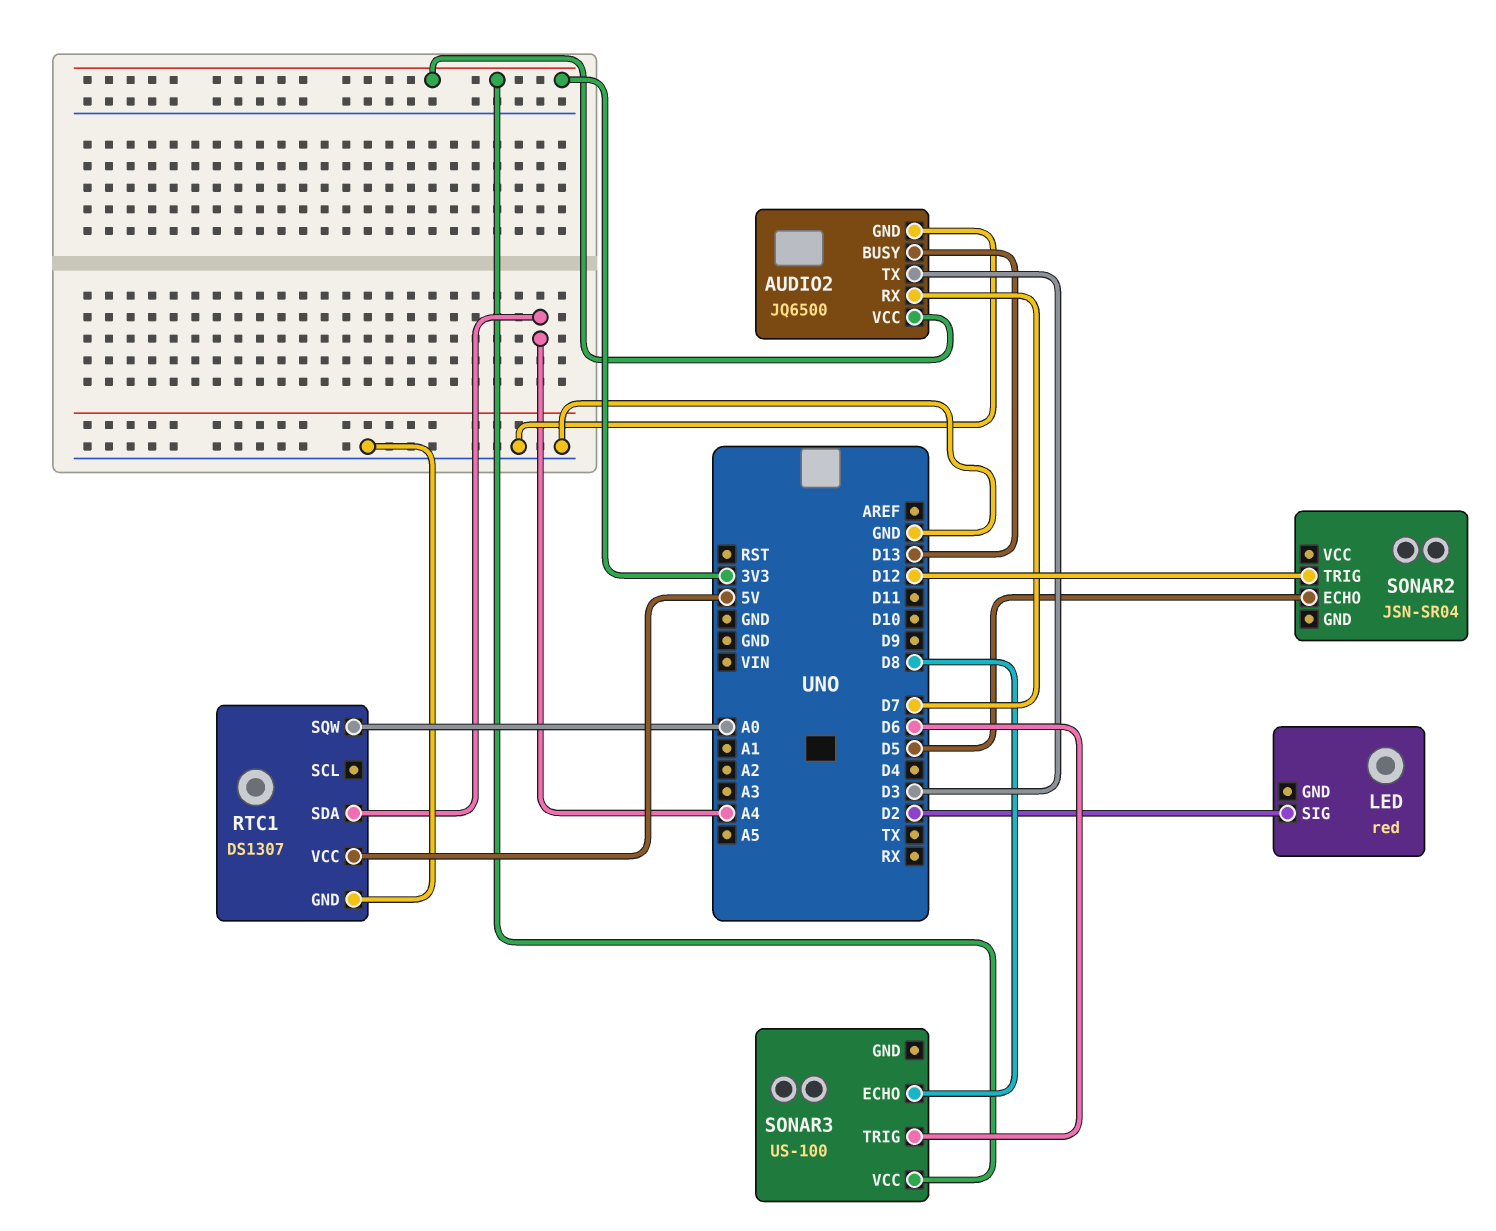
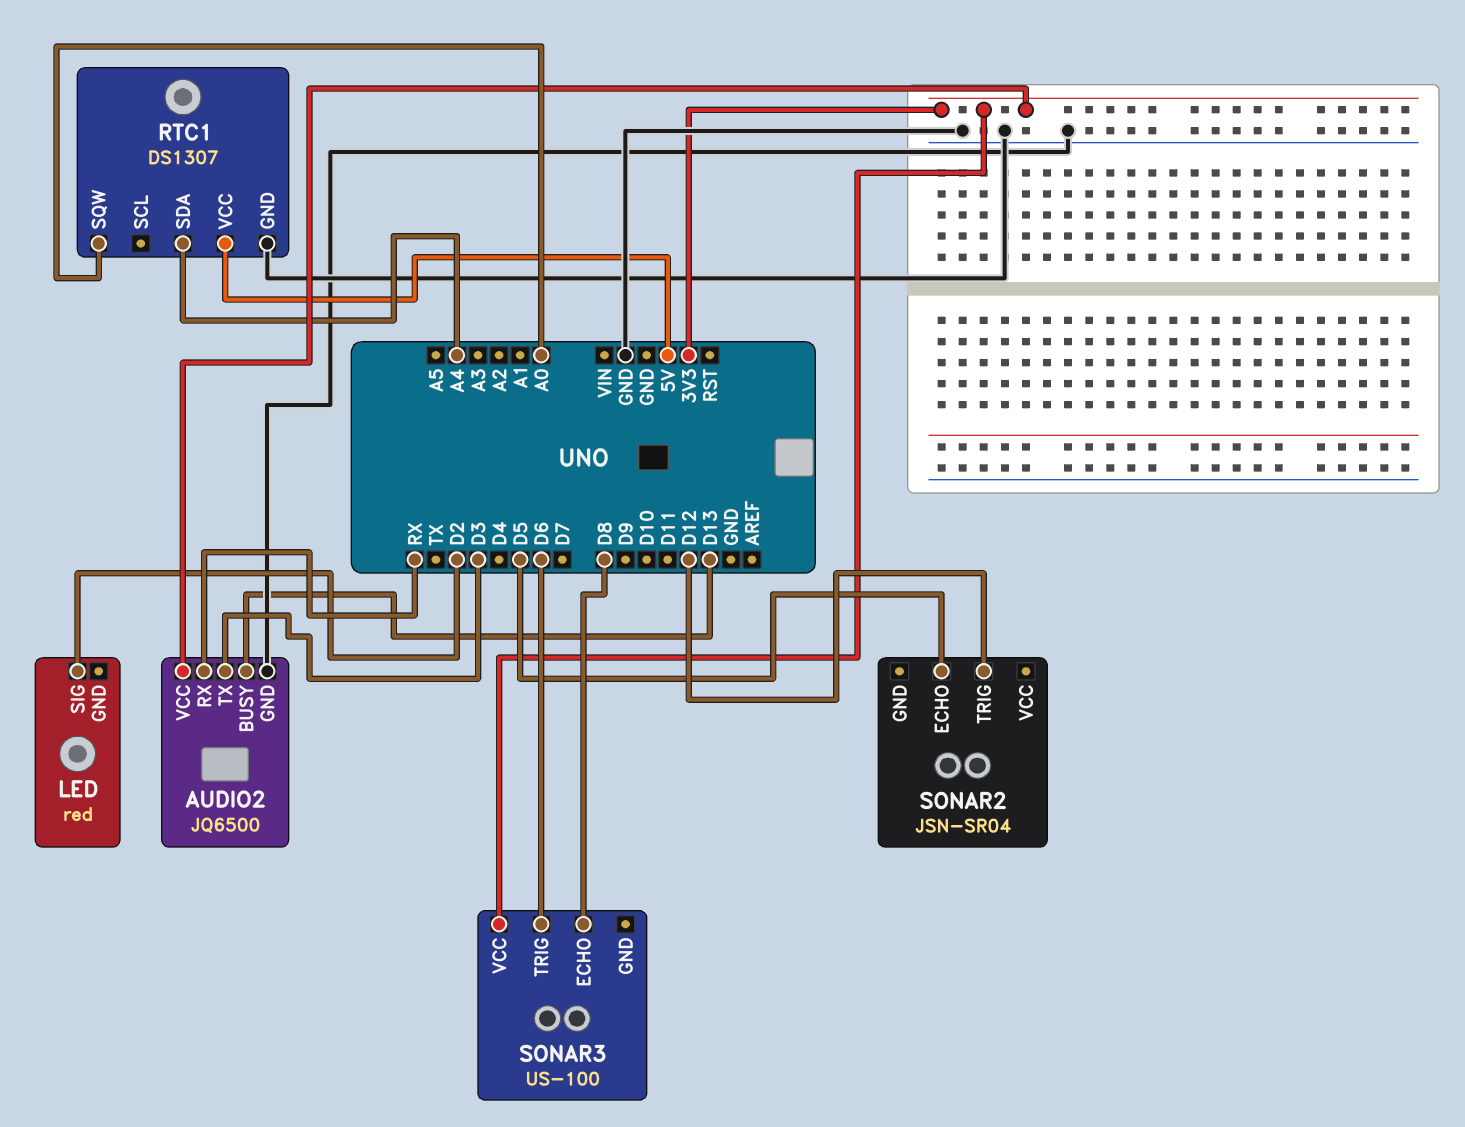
AUDIO2 pin RX: D7 -> RX

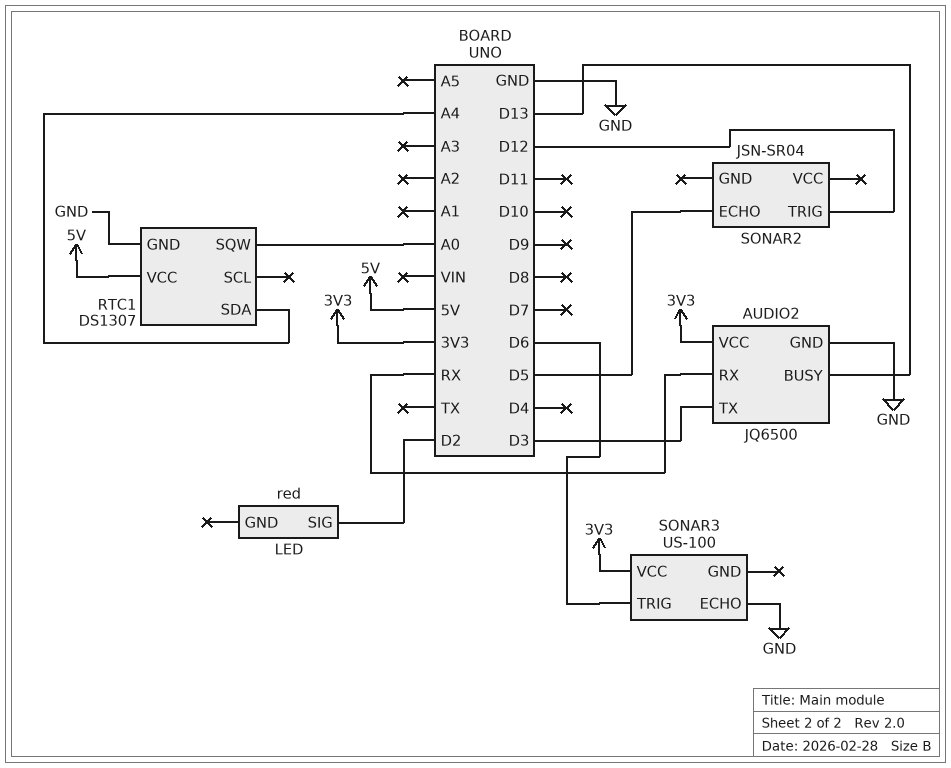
SONAR3 pin ECHO: D8 -> GND

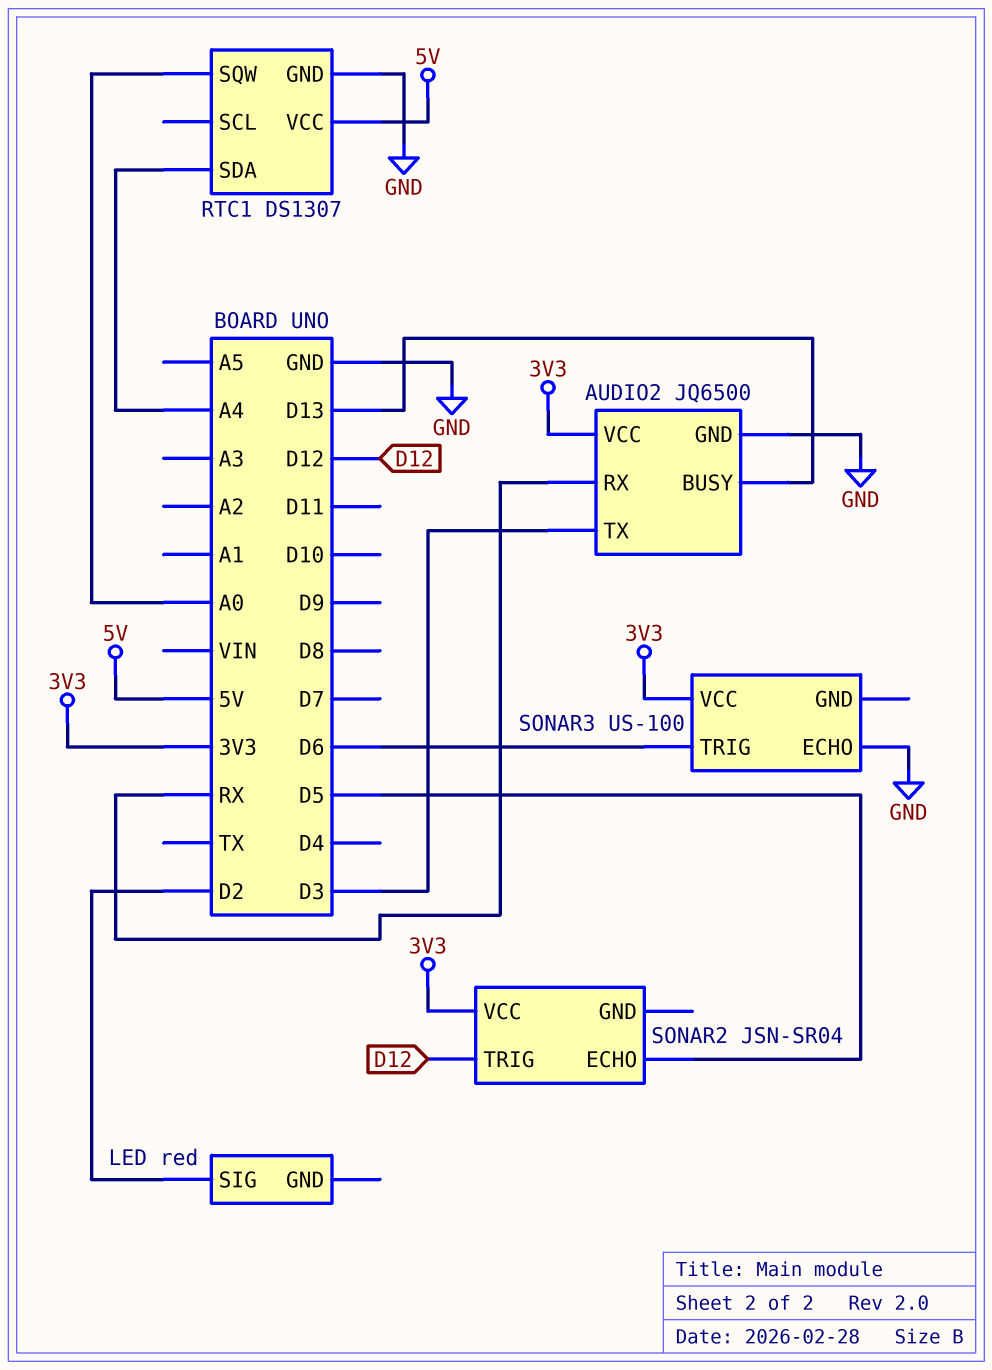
SONAR2 pin VCC: none -> 3V3

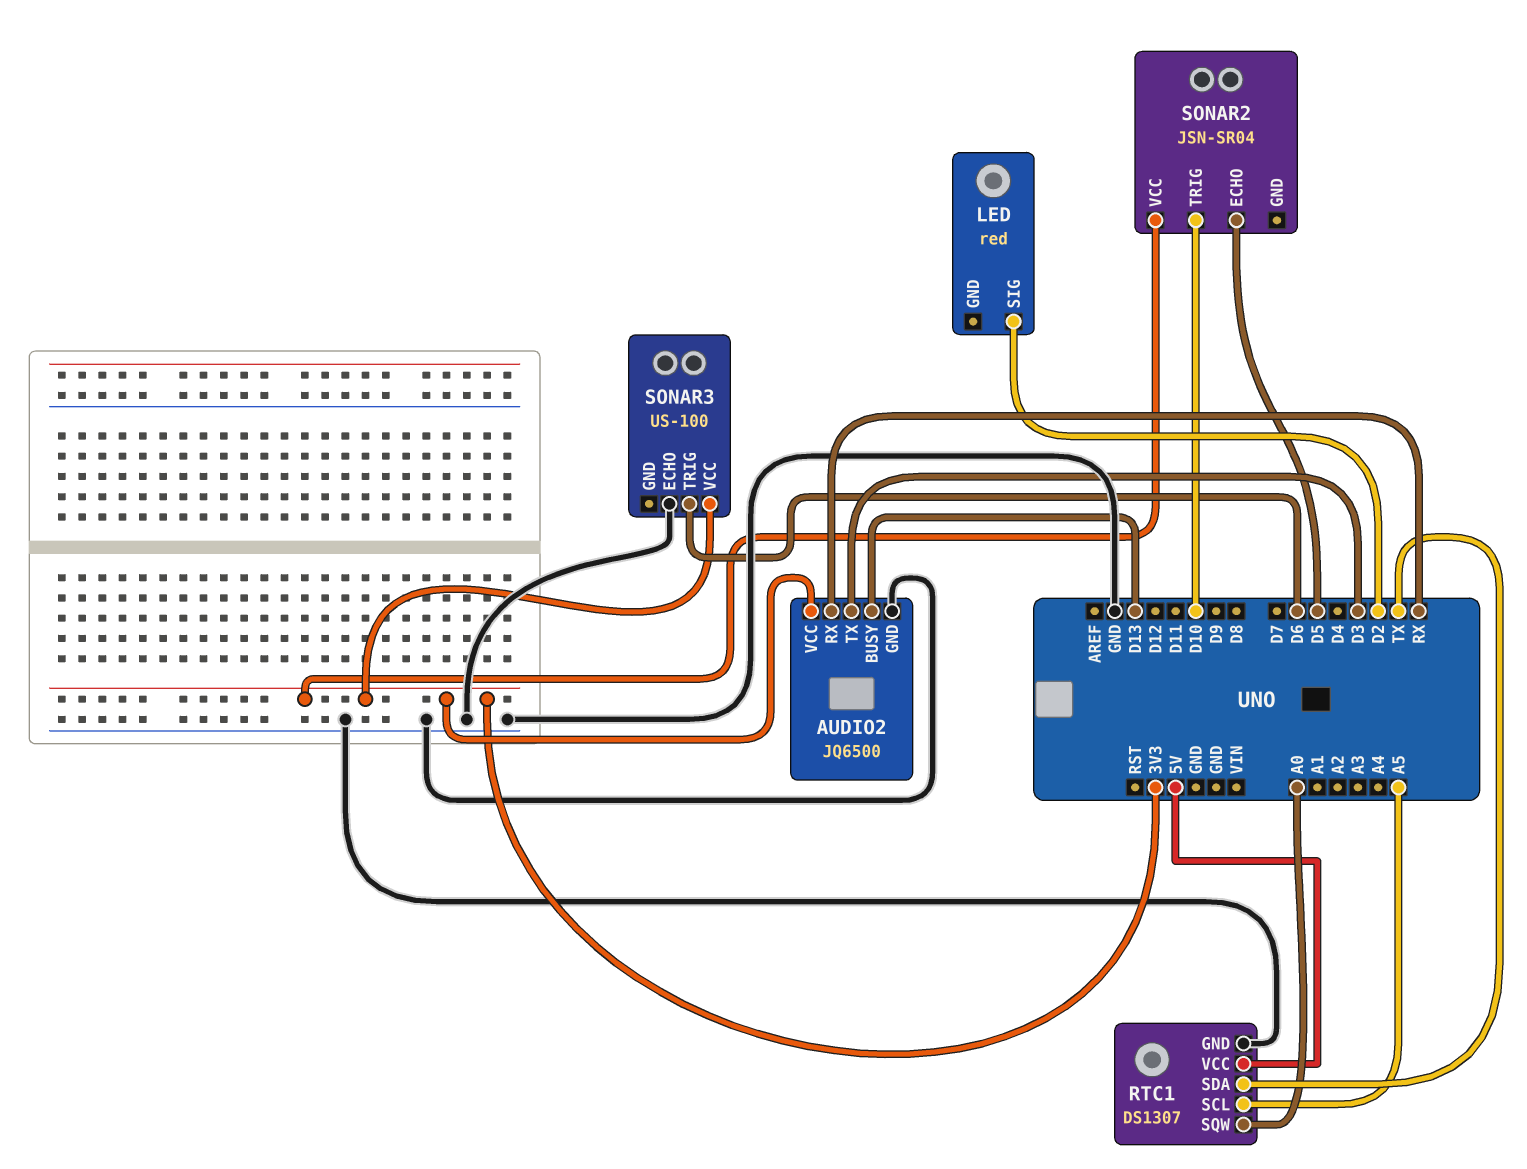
RTC1 pin SCL: none -> A5
RTC1 pin SDA: A4 -> TX
SONAR2 pin TRIG: D12 -> D10

